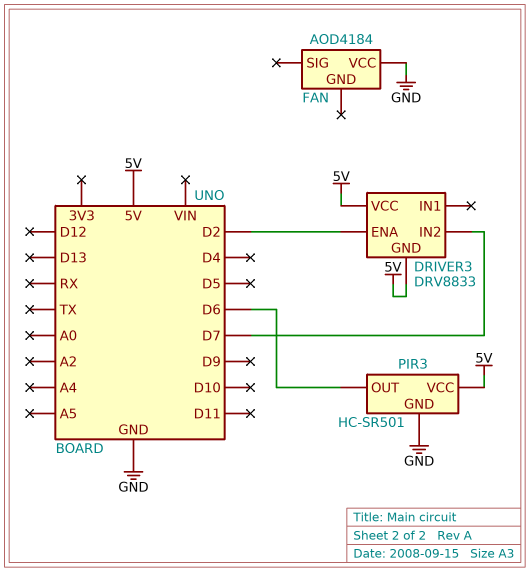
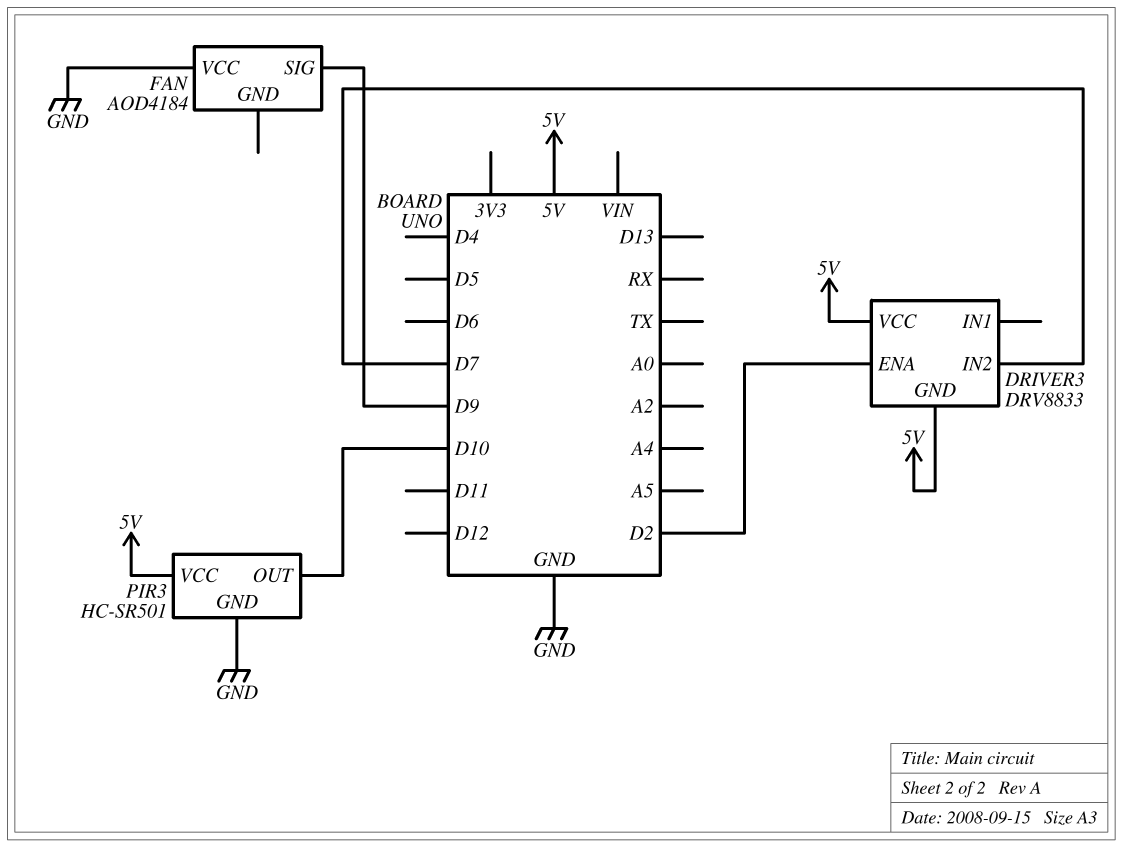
FAN pin SIG: none -> D9
PIR3 pin OUT: D6 -> D10

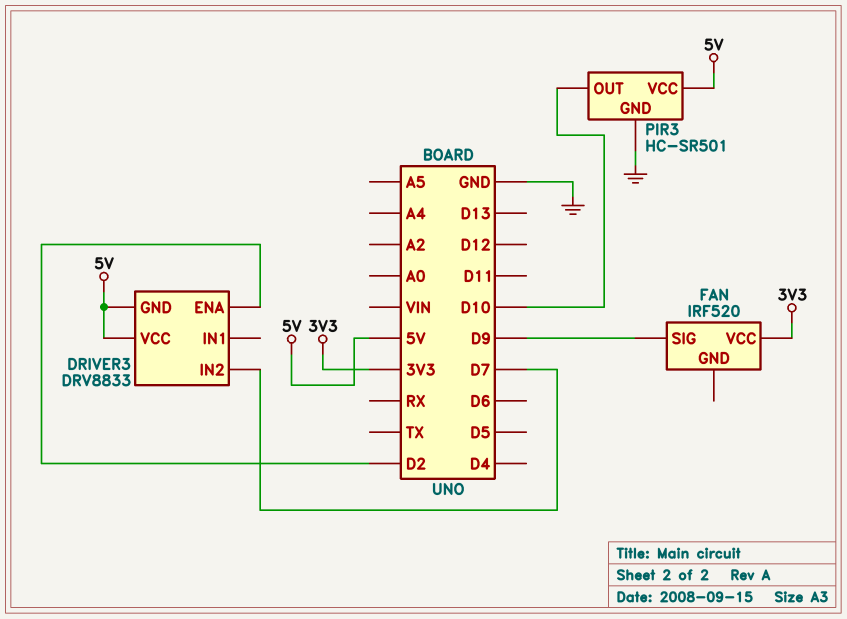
FAN: AOD4184 -> IRF520
FAN pin VCC: GND -> 3V3

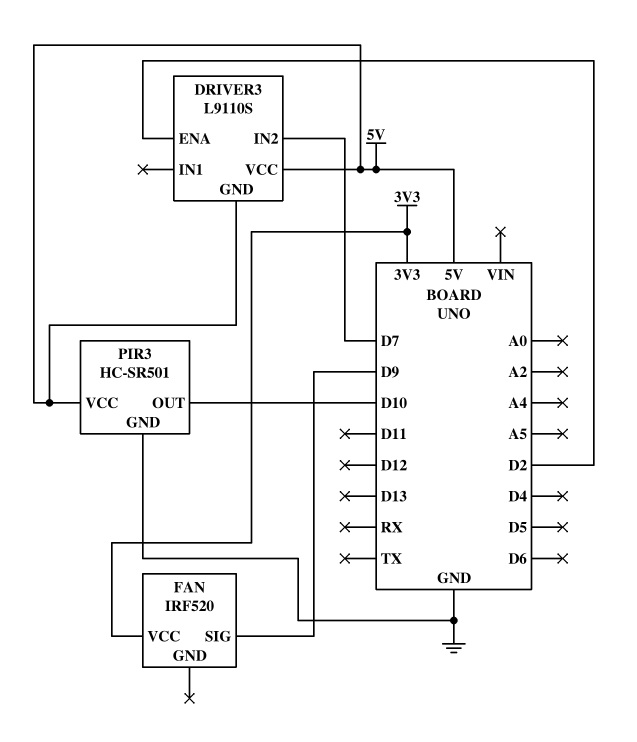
DRIVER3: DRV8833 -> L9110S

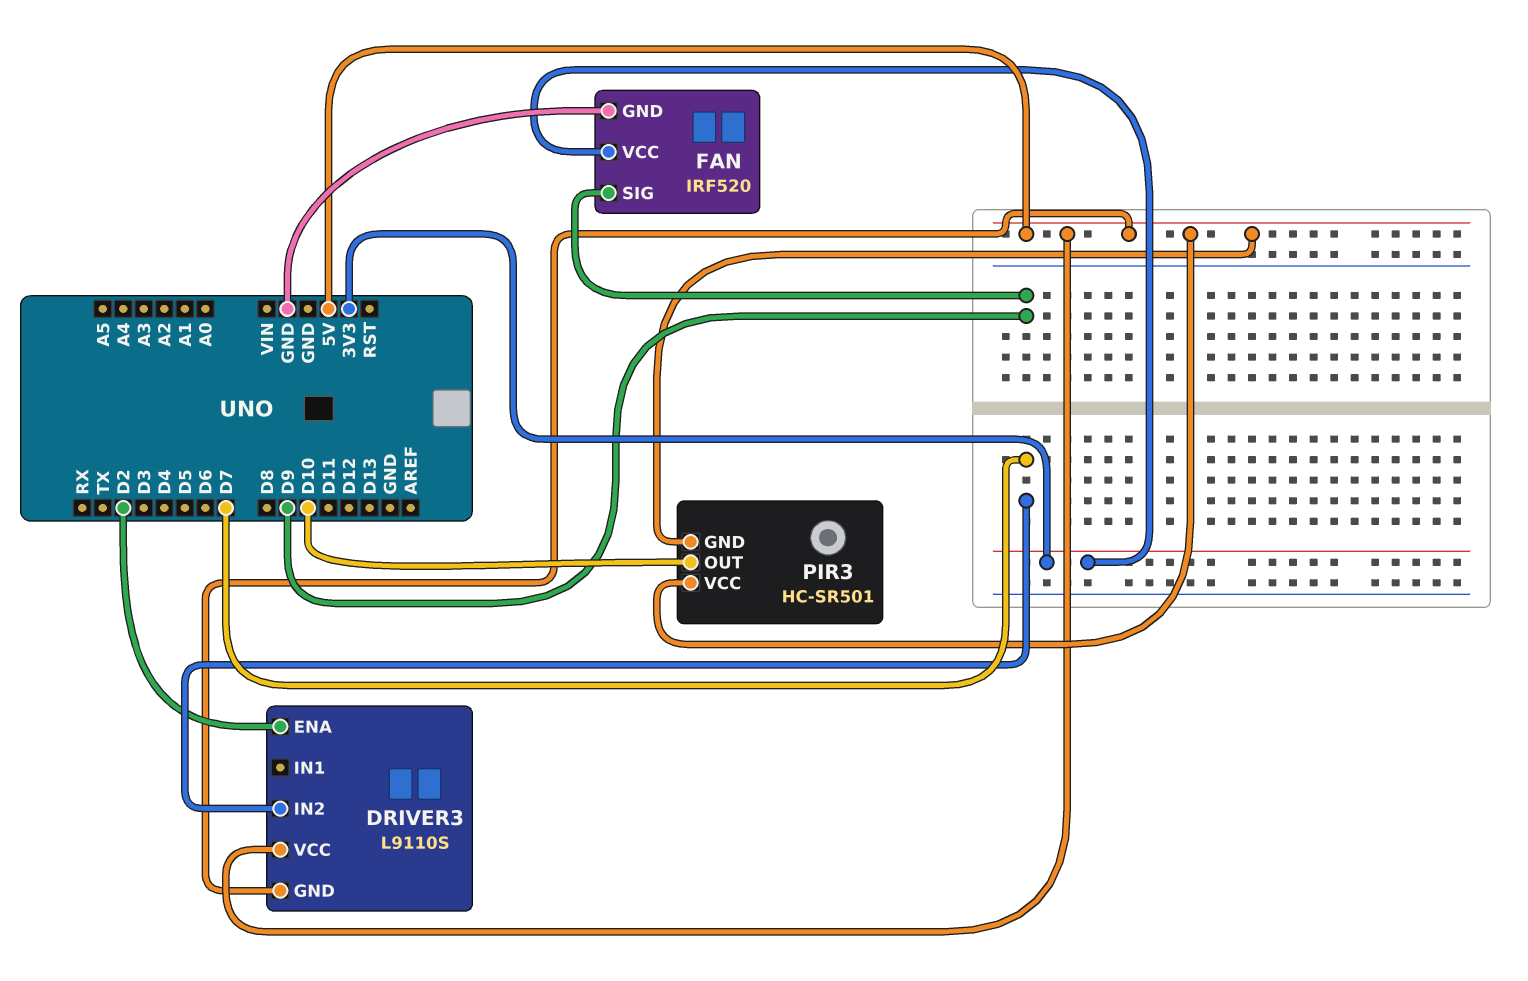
FAN pin GND: none -> GND
PIR3 pin GND: GND -> 5V

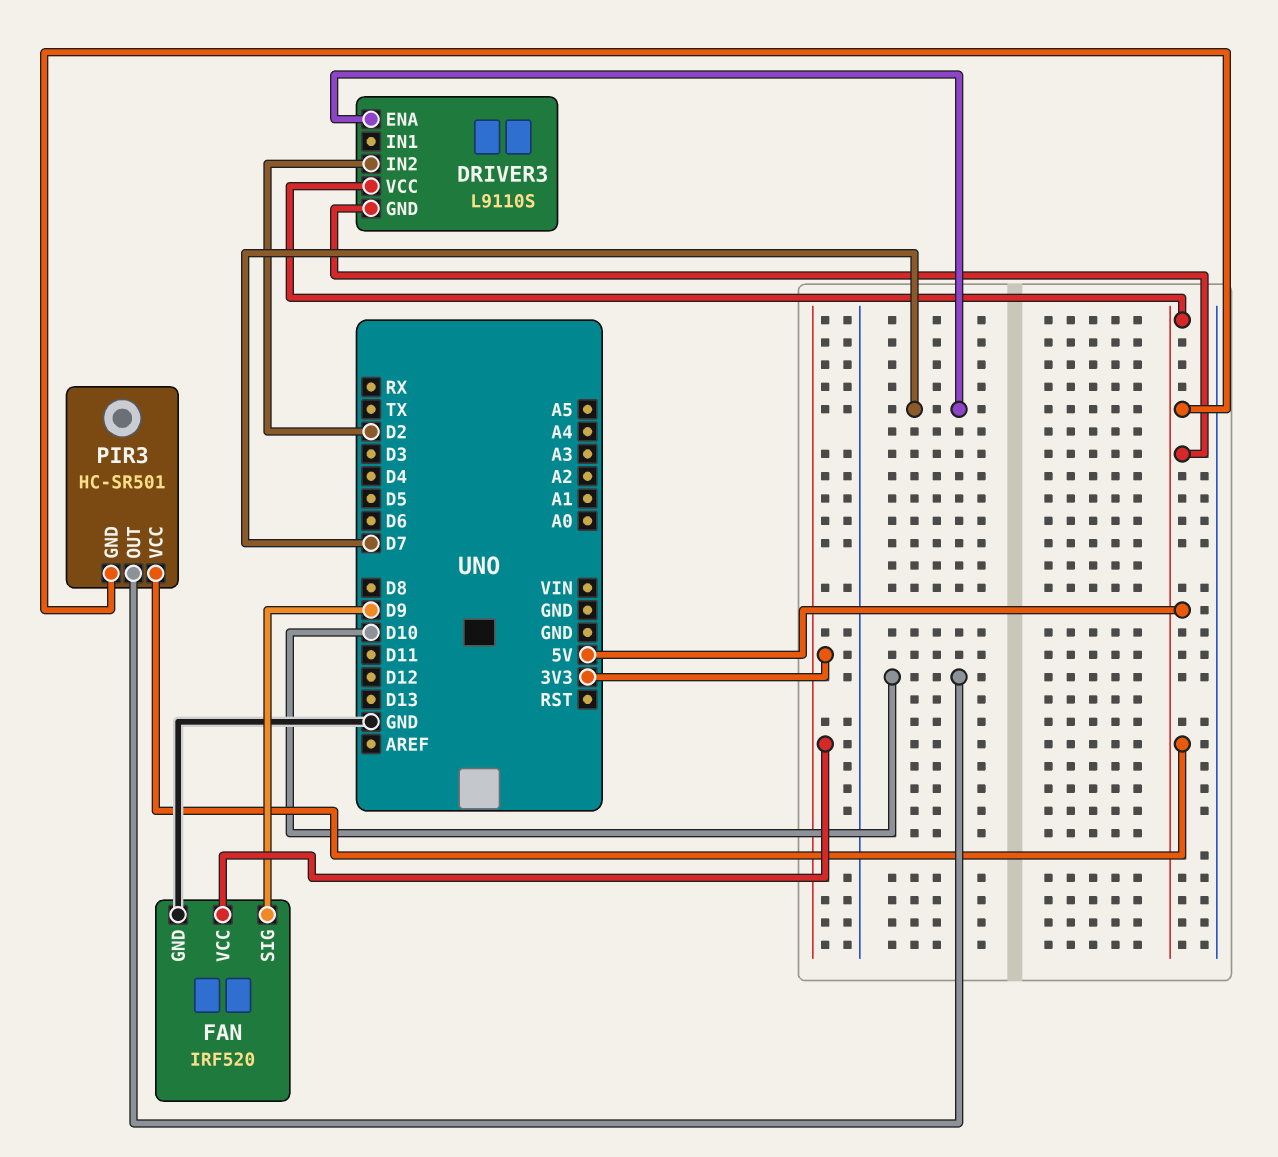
DRIVER3 pin ENA: D2 -> D7
DRIVER3 pin IN2: D7 -> D2

